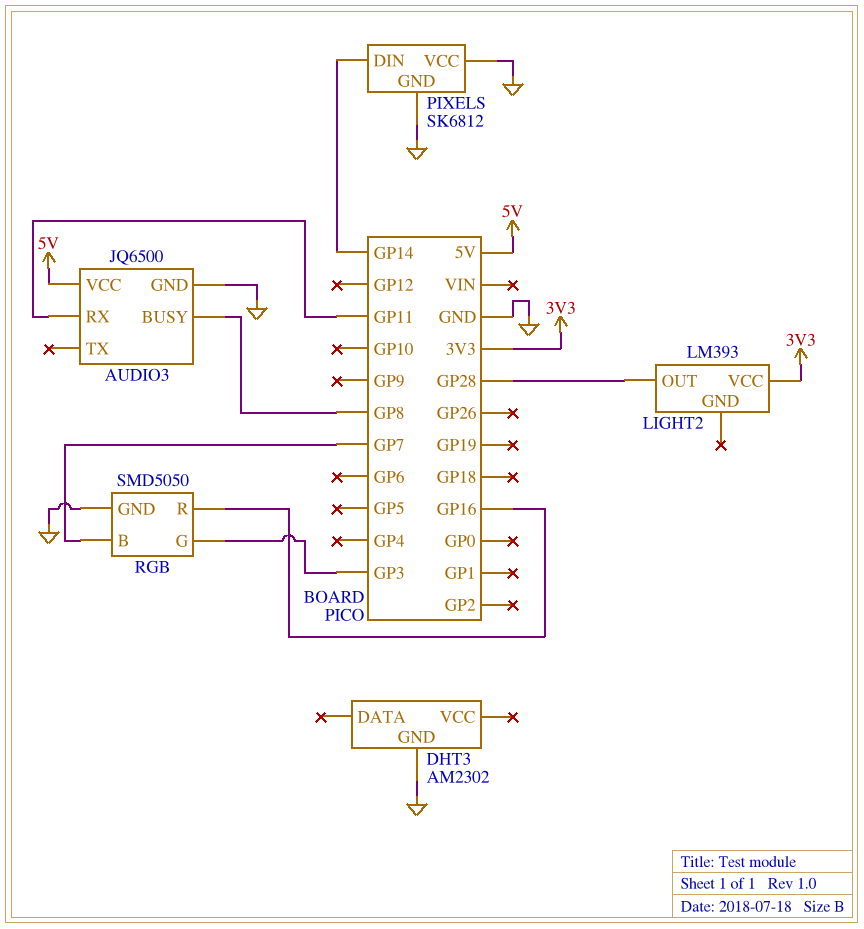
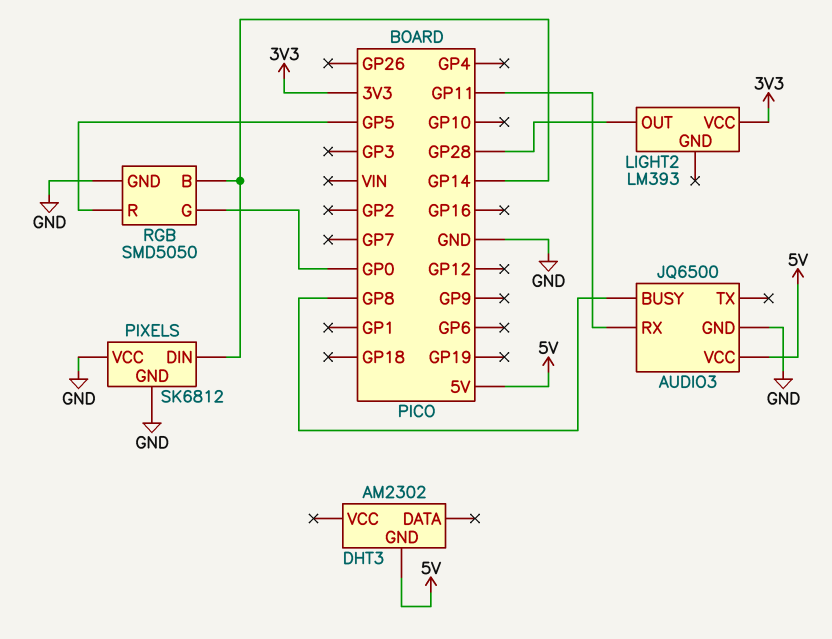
DHT3 pin GND: GND -> 5V
RGB pin B: GP7 -> GP14
RGB pin G: GP3 -> GP0
RGB pin R: GP16 -> GP5

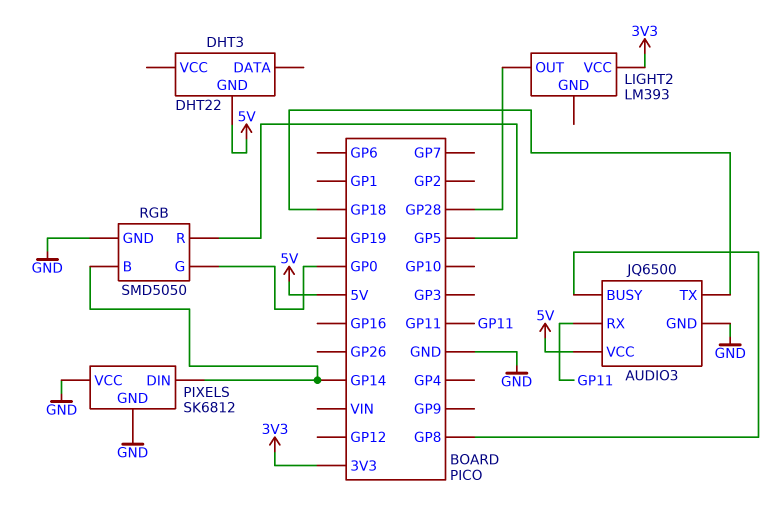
AUDIO3 pin TX: none -> GP18
DHT3: AM2302 -> DHT22

